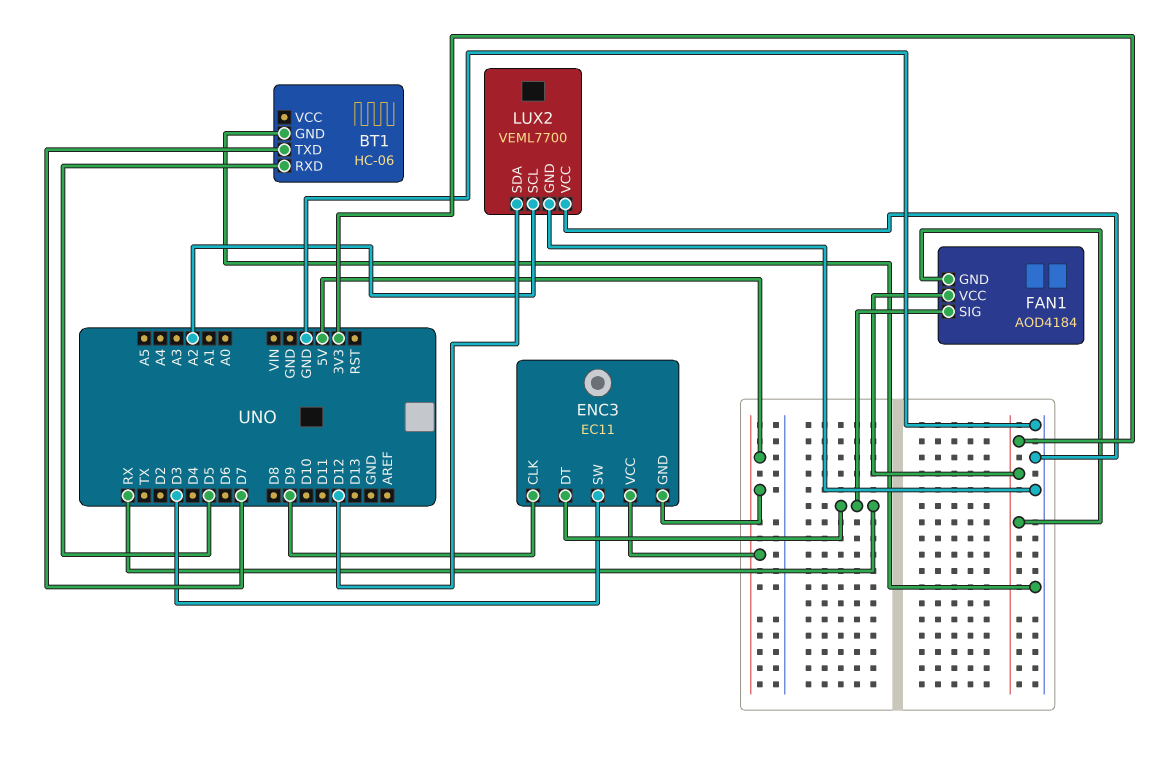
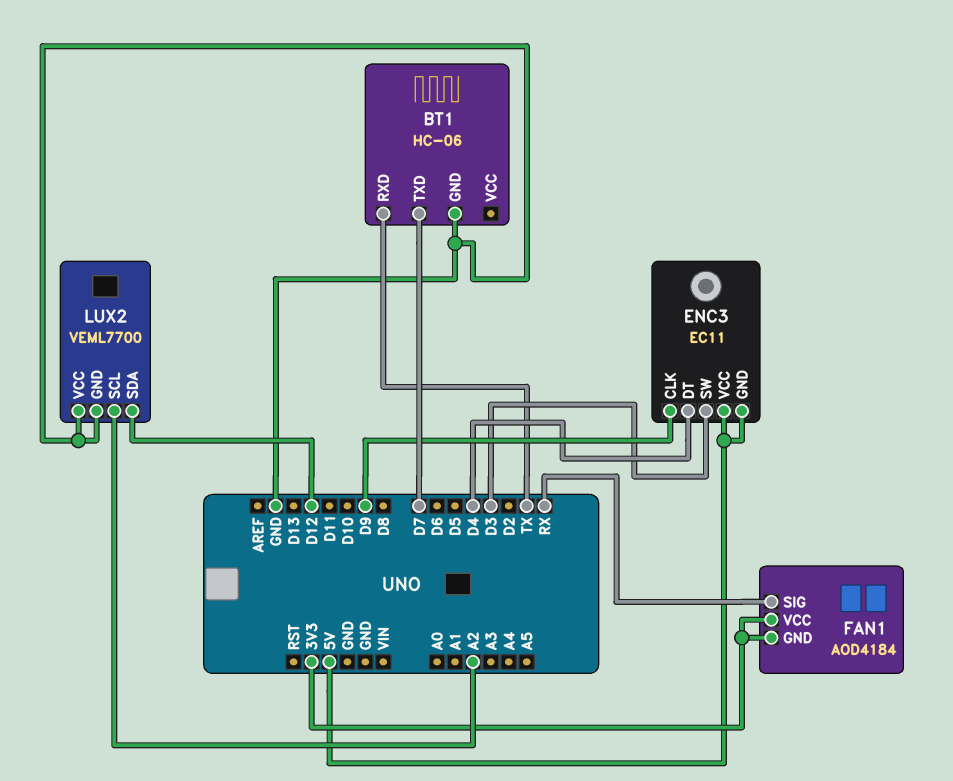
BT1 pin RXD: D5 -> TX
ENC3 pin DT: RX -> D4

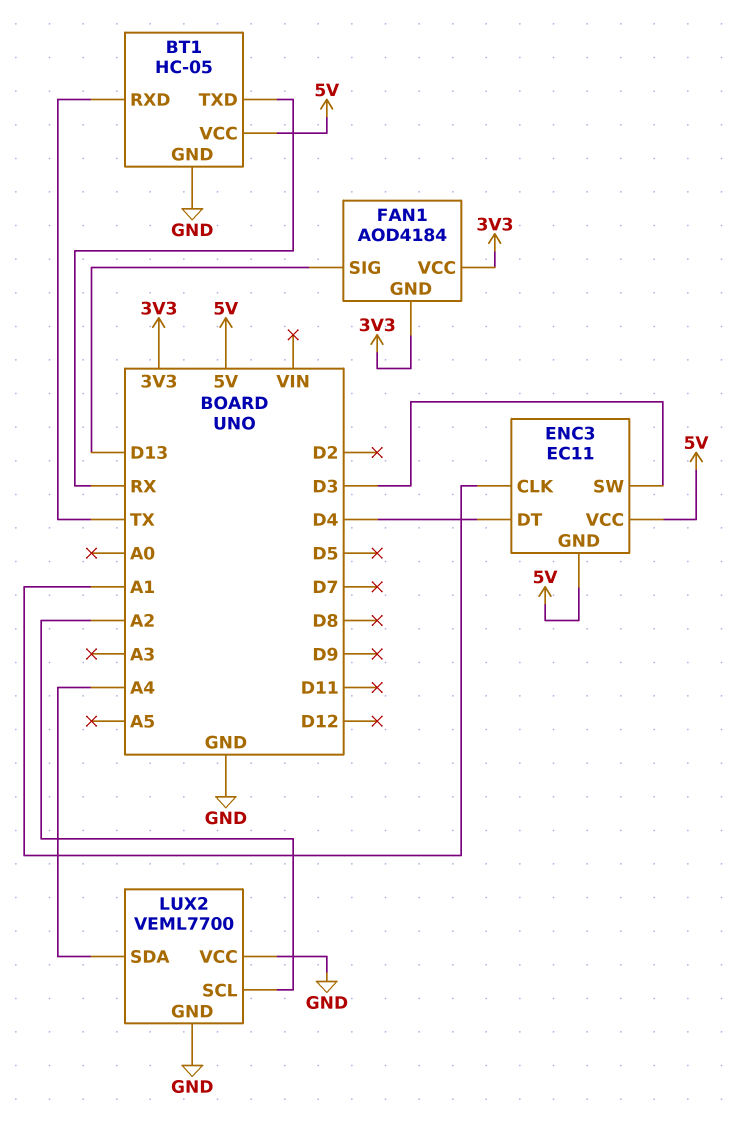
BT1: HC-06 -> HC-05
BT1 pin TXD: D7 -> RX
BT1 pin VCC: none -> 5V
ENC3 pin CLK: D9 -> A1
FAN1 pin SIG: RX -> D13
LUX2 pin SDA: D12 -> A4

